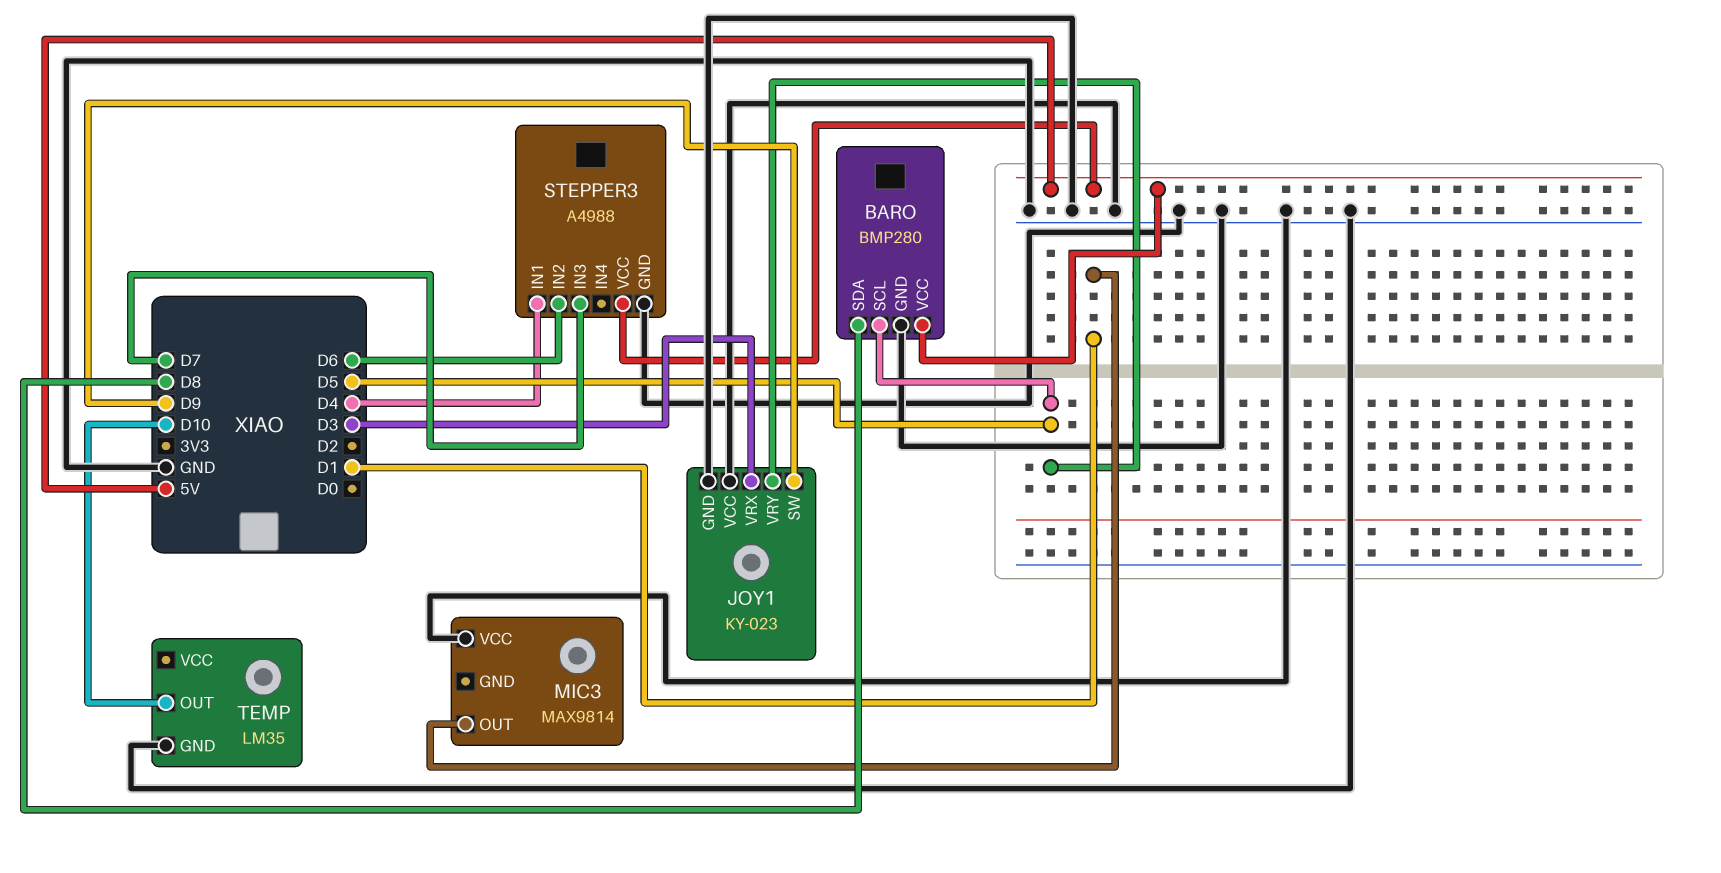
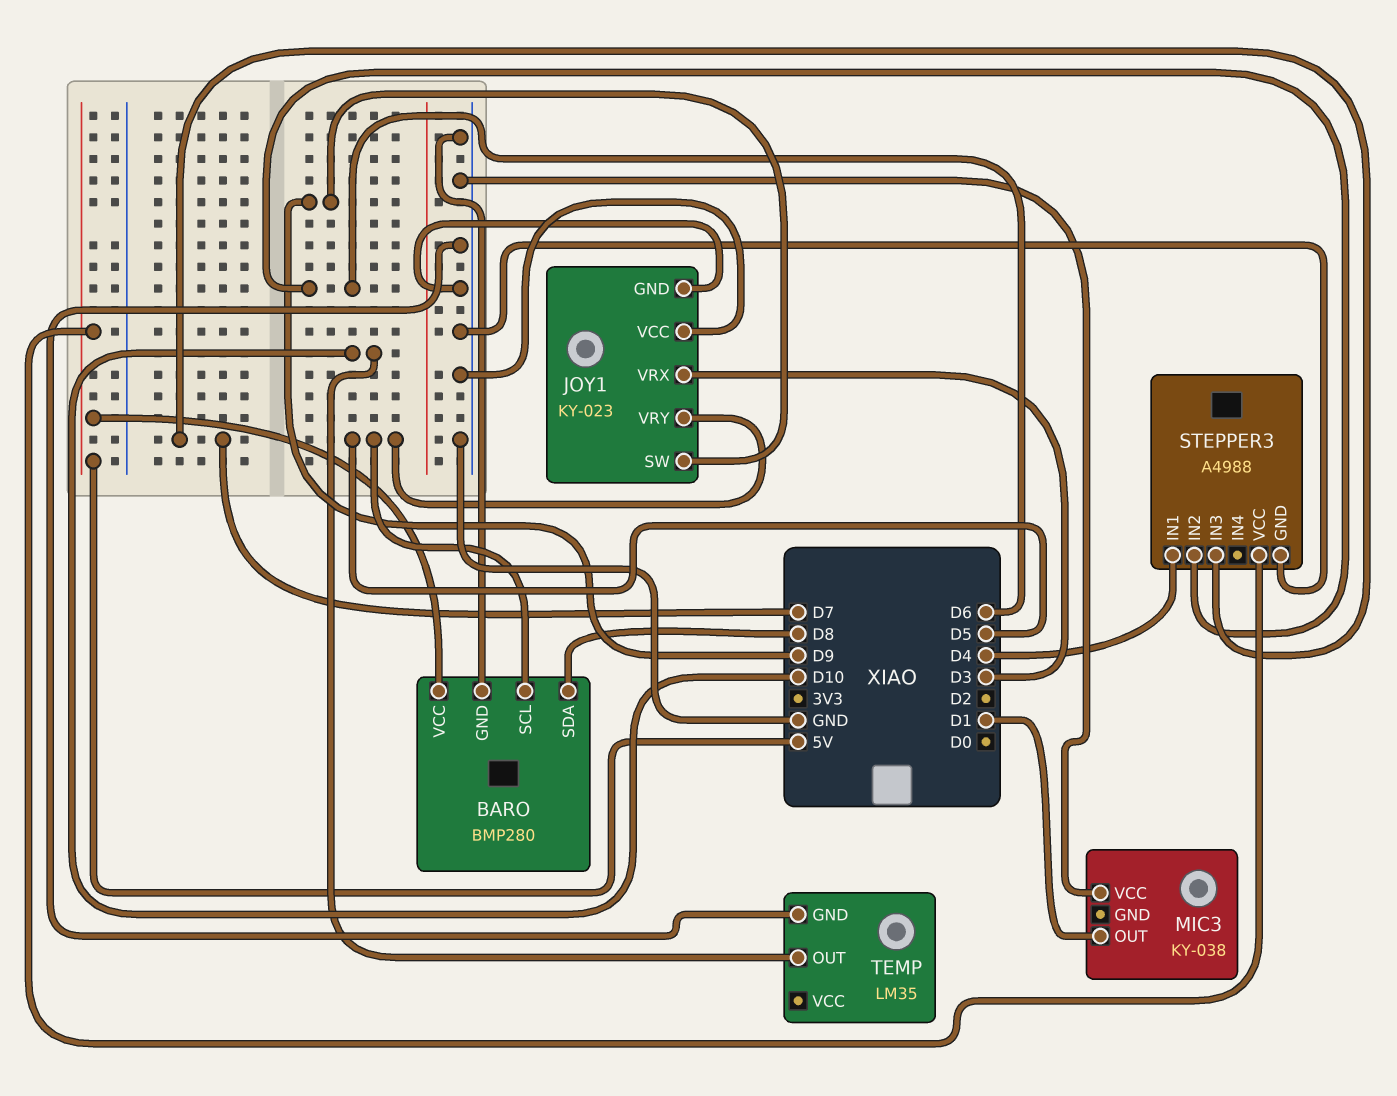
MIC3: MAX9814 -> KY-038

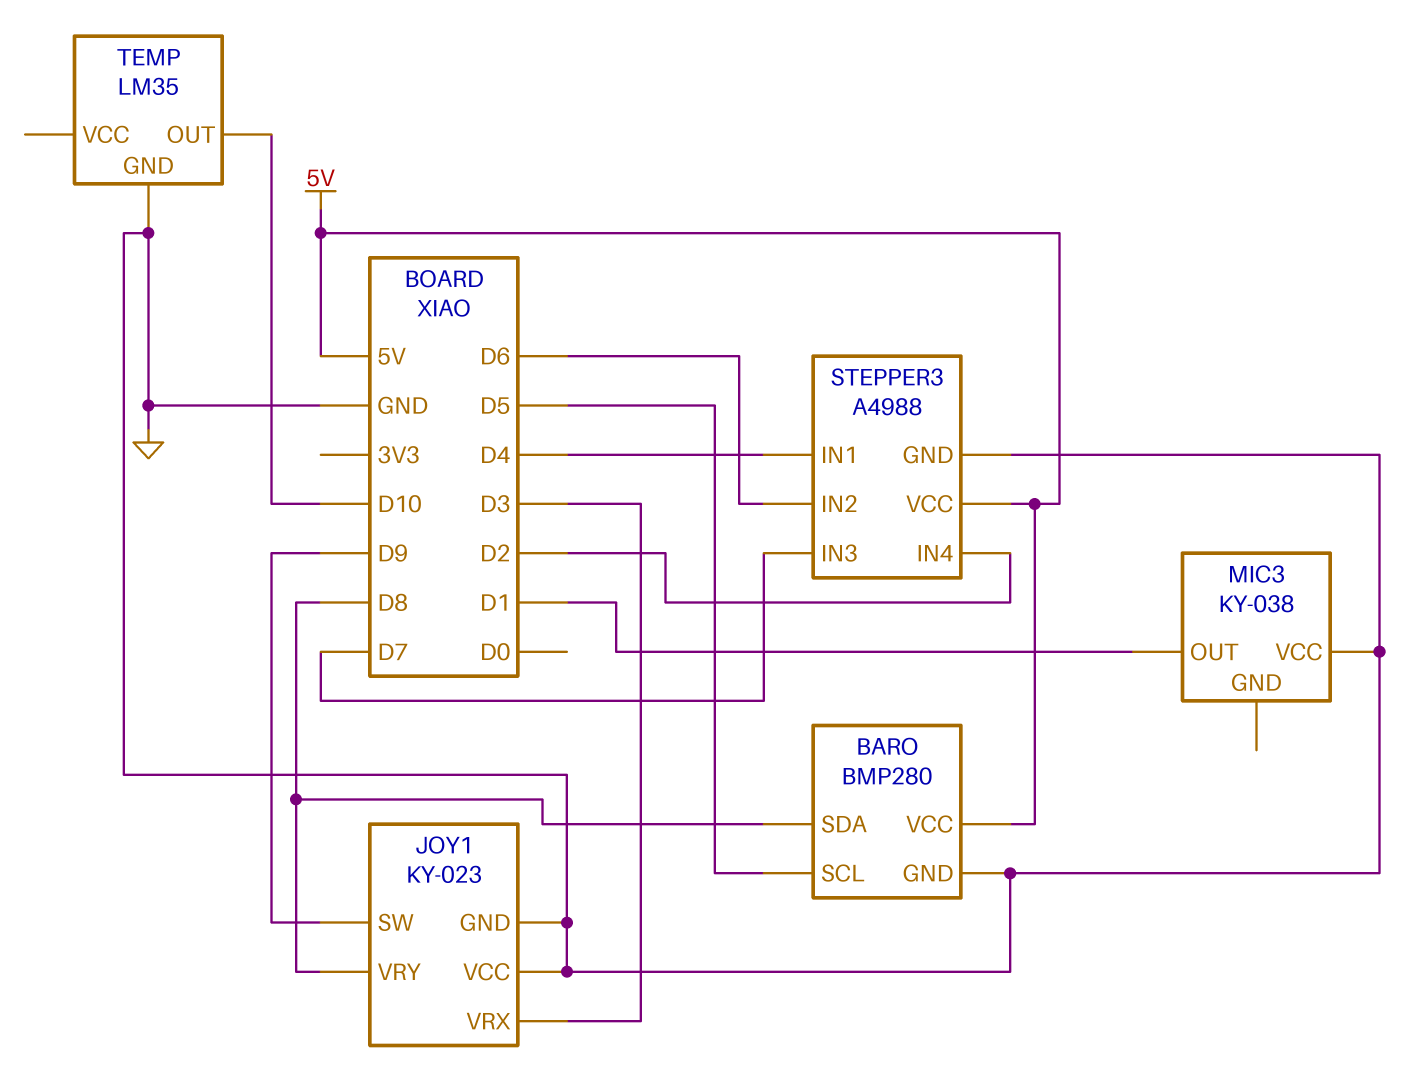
JOY1 pin VRY: D5 -> D8
STEPPER3 pin IN4: none -> D2

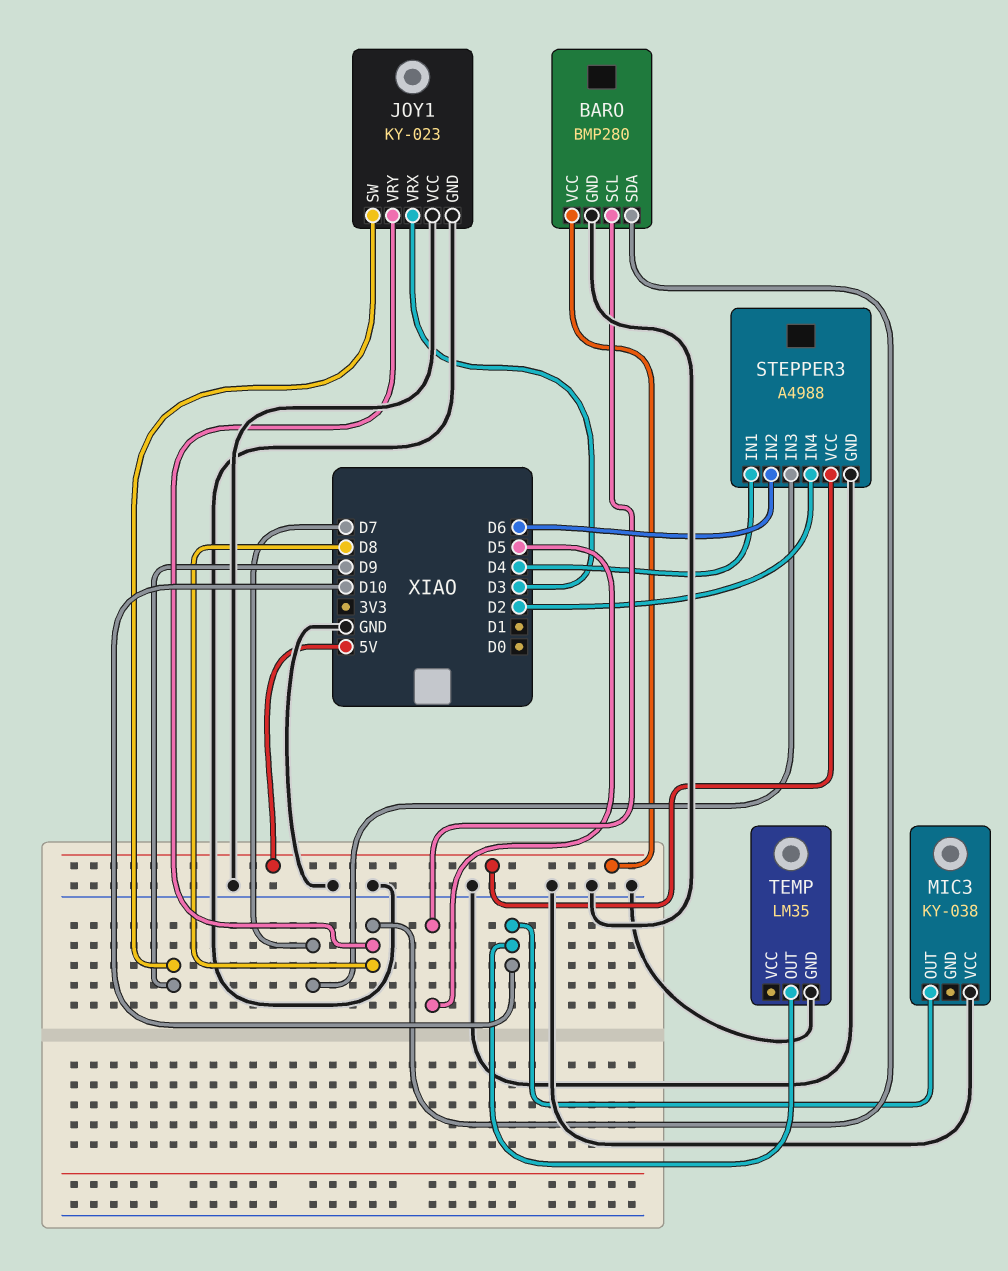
MIC3 pin OUT: D1 -> D10

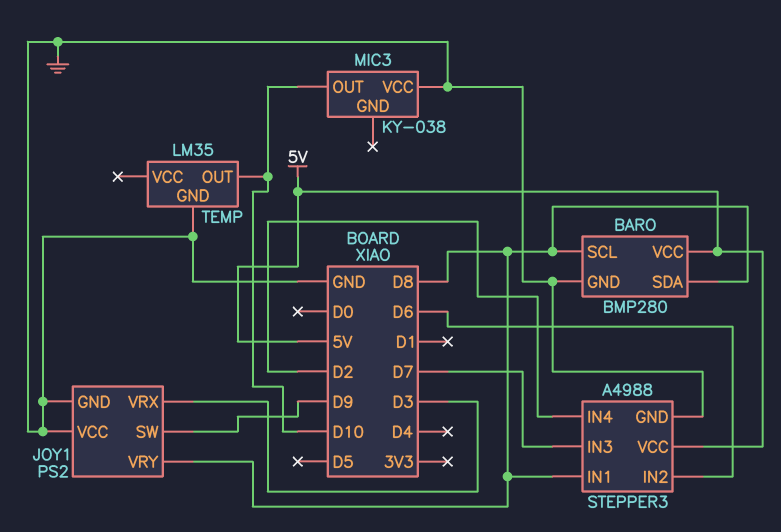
BARO pin SCL: D5 -> D8
JOY1: KY-023 -> PS2
STEPPER3 pin IN1: D4 -> D8

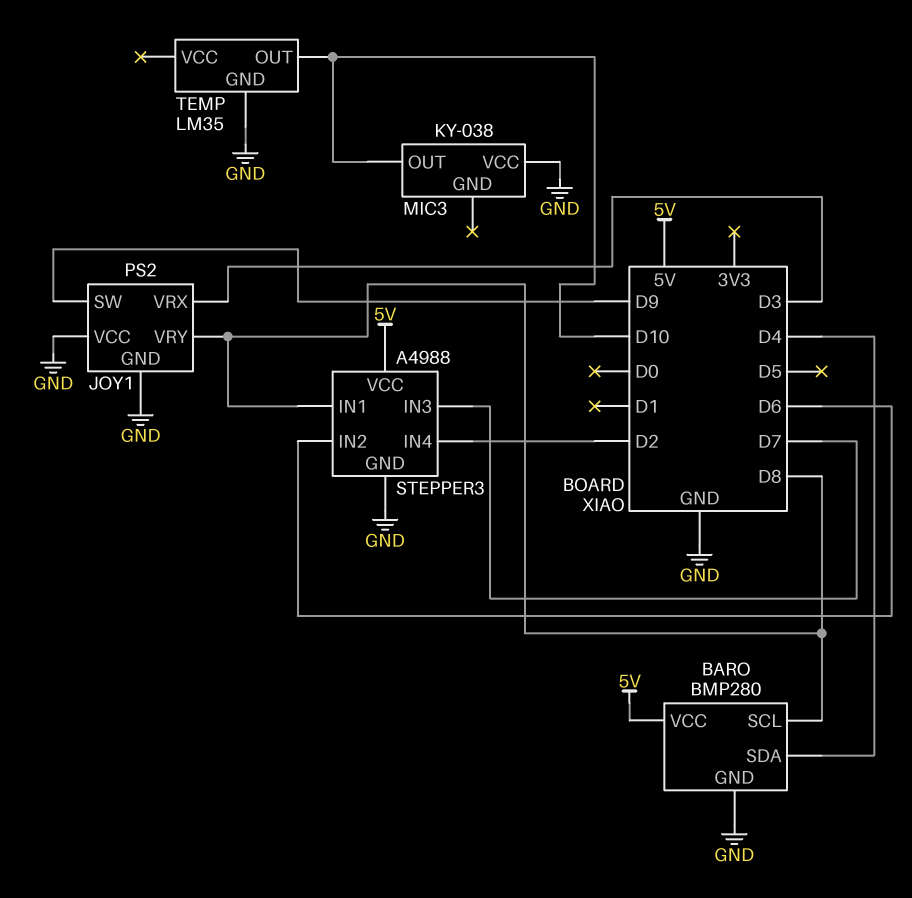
BARO pin SDA: D8 -> D4

